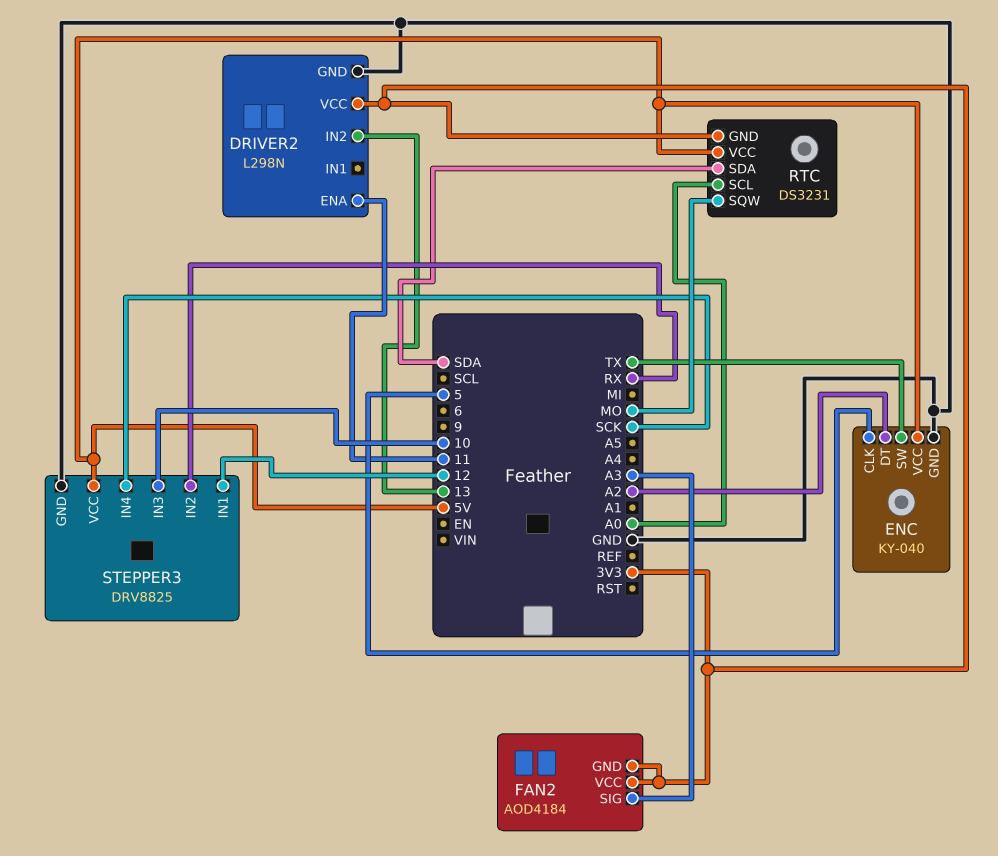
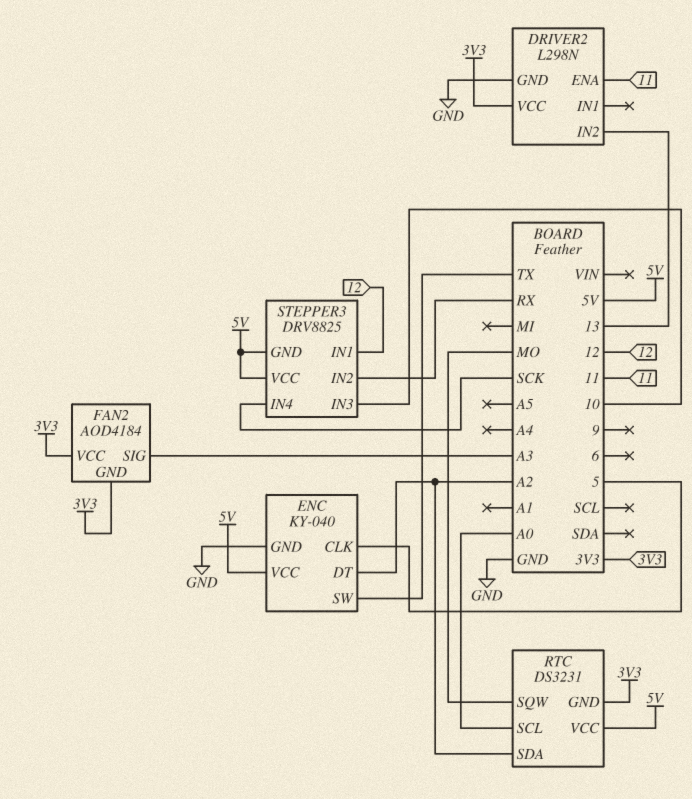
RTC pin SDA: SDA -> A2
STEPPER3 pin GND: GND -> 5V

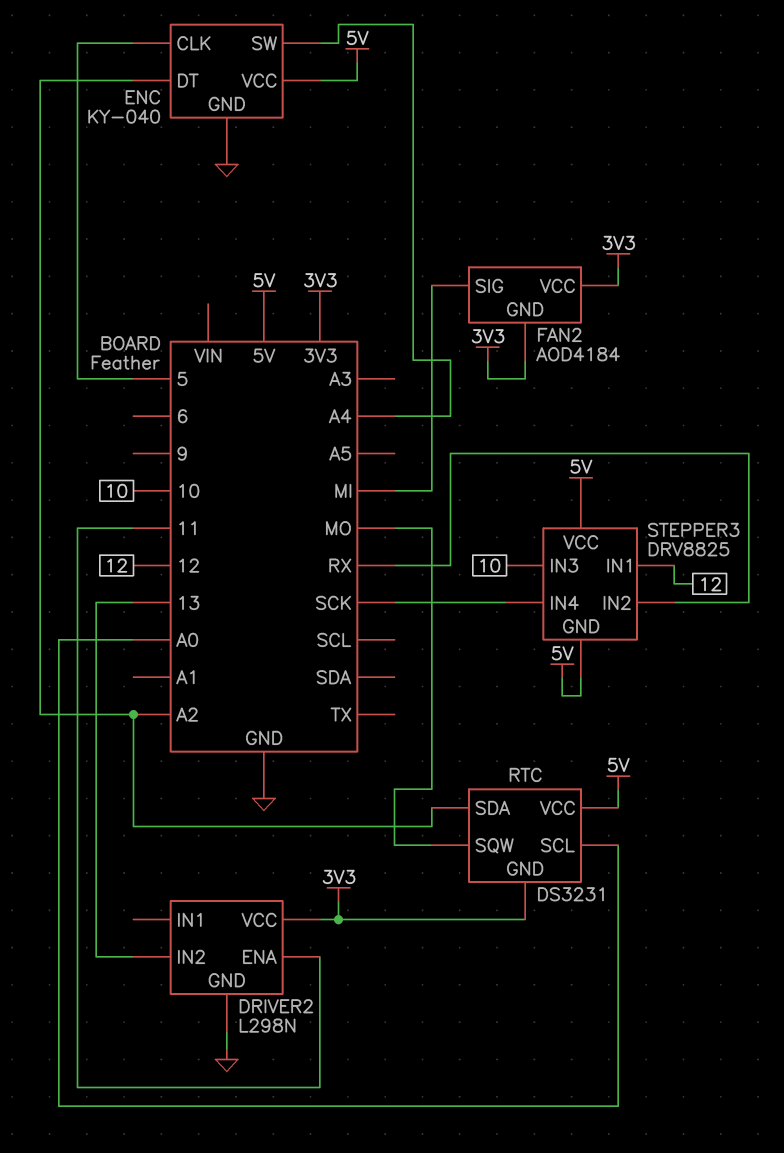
ENC pin SW: TX -> A4
FAN2 pin SIG: A3 -> MI

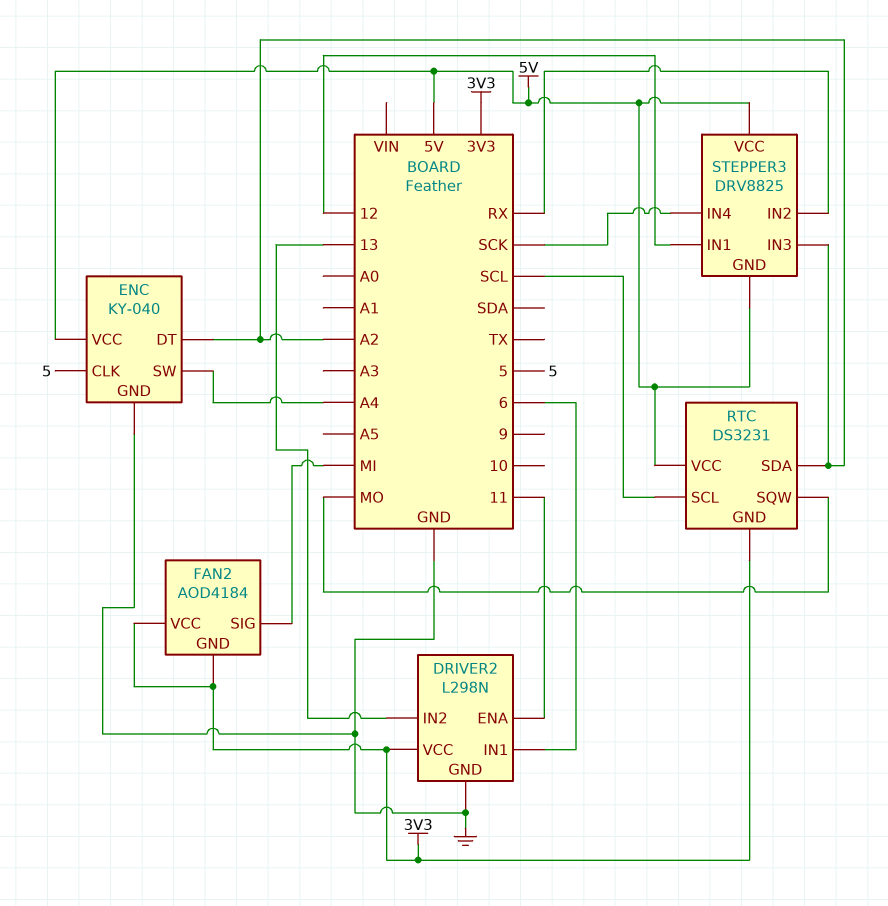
DRIVER2 pin IN1: none -> 6
RTC pin SCL: A0 -> SCL
STEPPER3 pin IN3: 10 -> A2

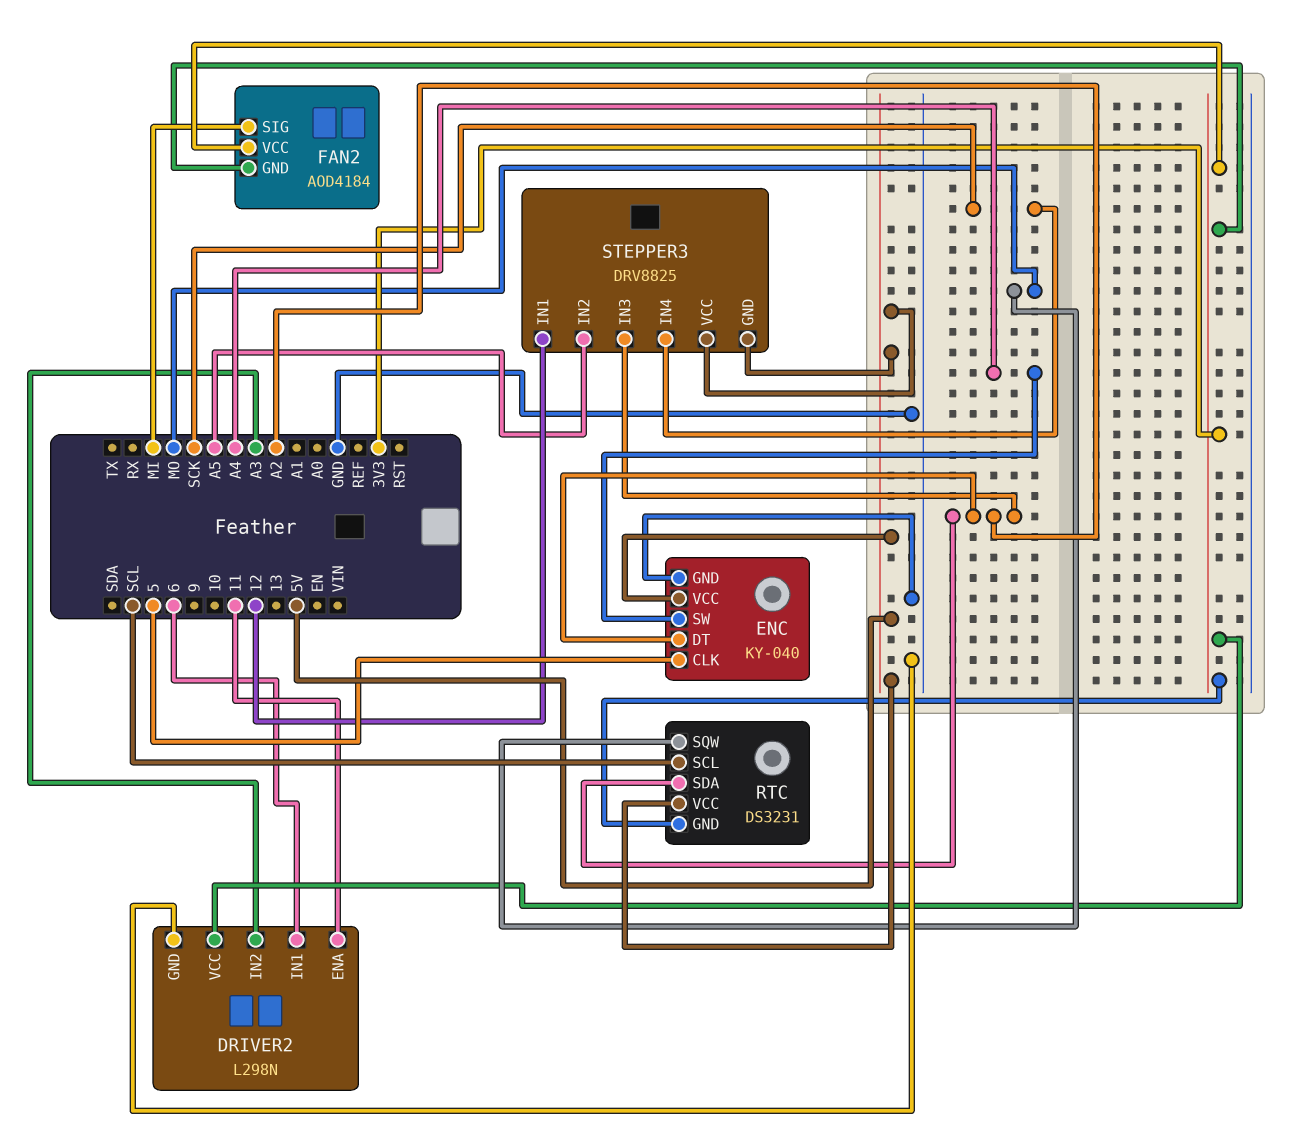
DRIVER2 pin IN2: 13 -> A3
STEPPER3 pin IN2: RX -> A5

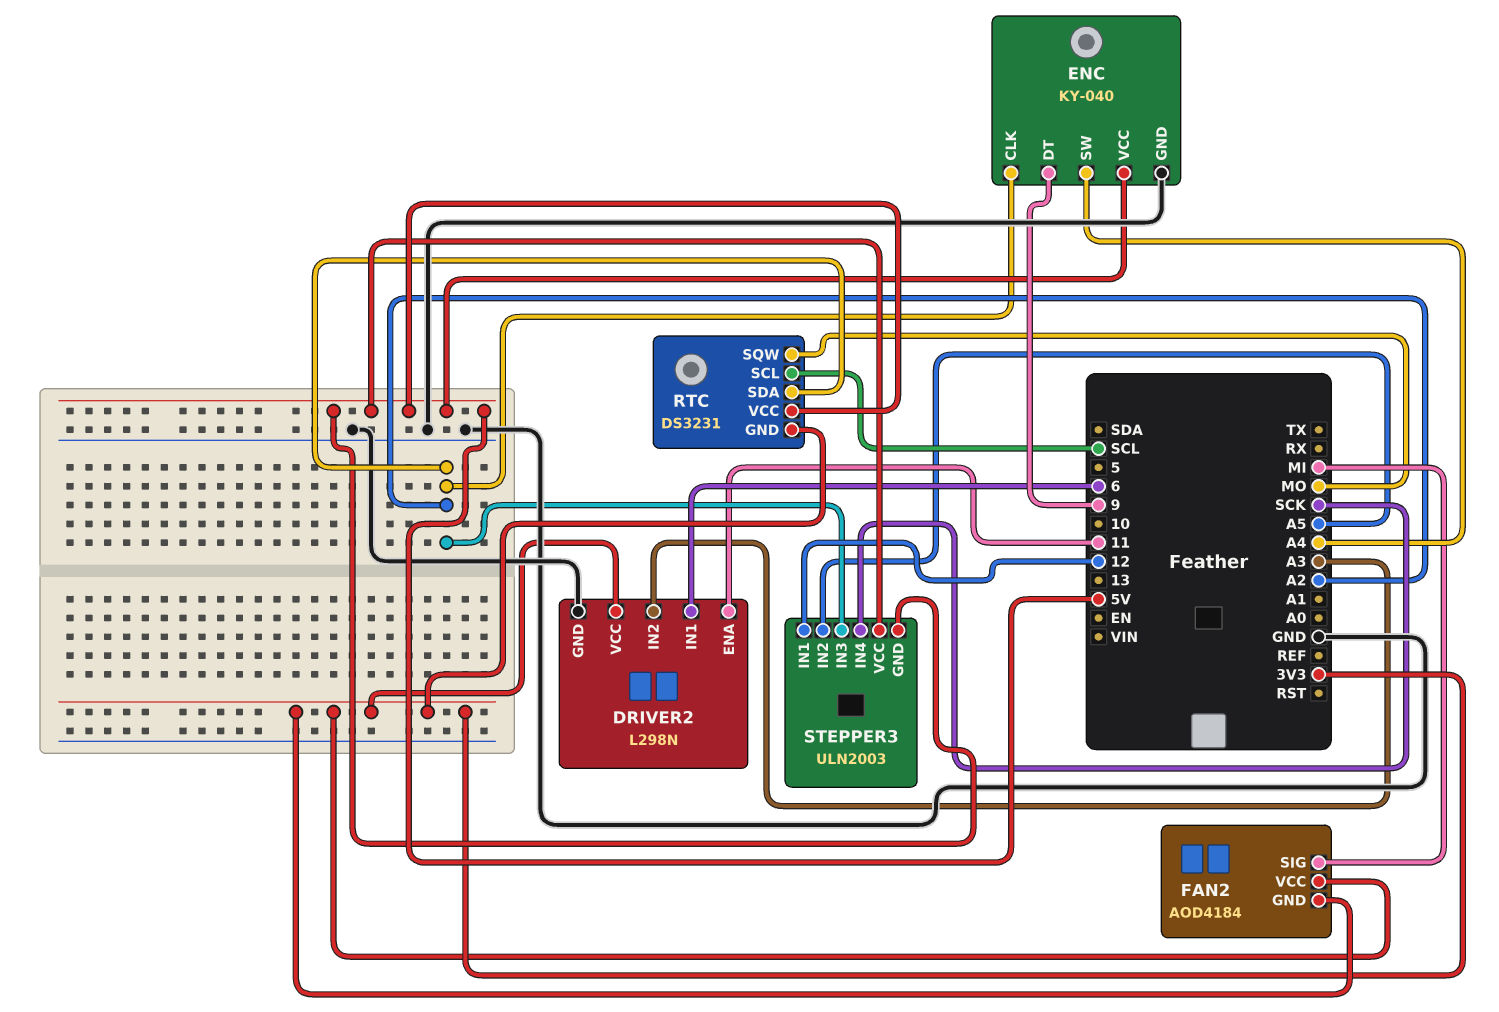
ENC pin CLK: 5 -> A2
ENC pin DT: A2 -> 9
STEPPER3: DRV8825 -> ULN2003

